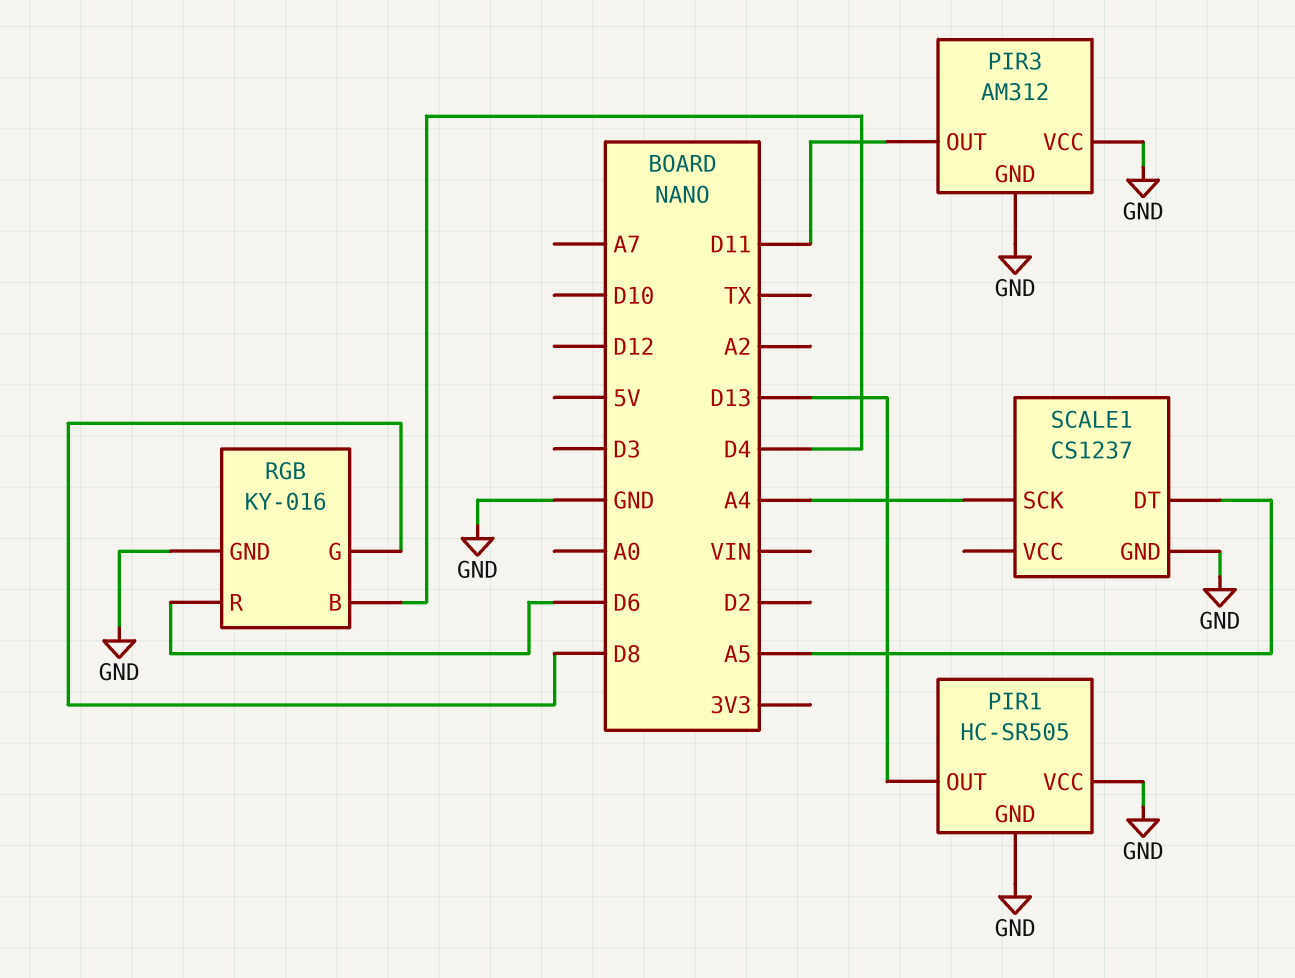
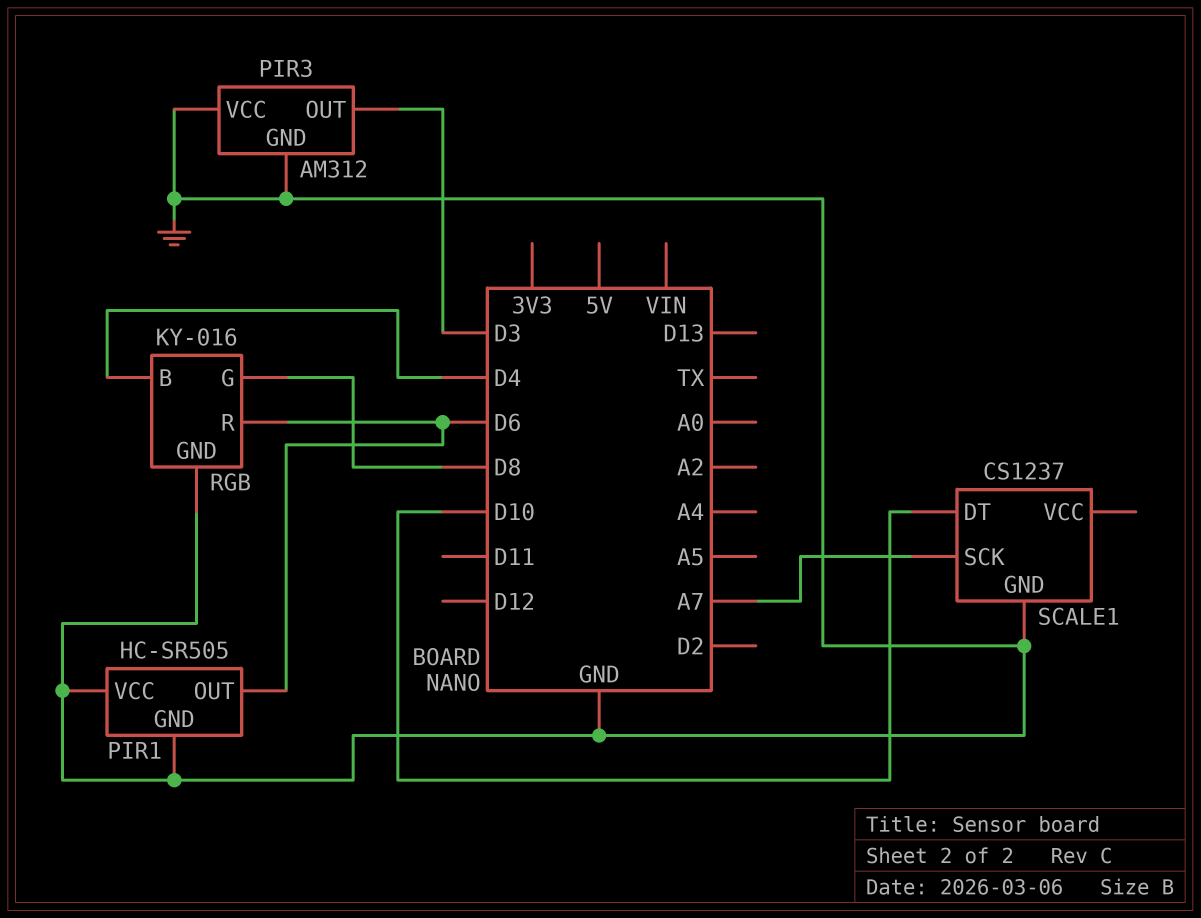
PIR1 pin OUT: D13 -> D6
PIR3 pin OUT: D11 -> D3
SCALE1 pin DT: A5 -> D10
SCALE1 pin SCK: A4 -> A7

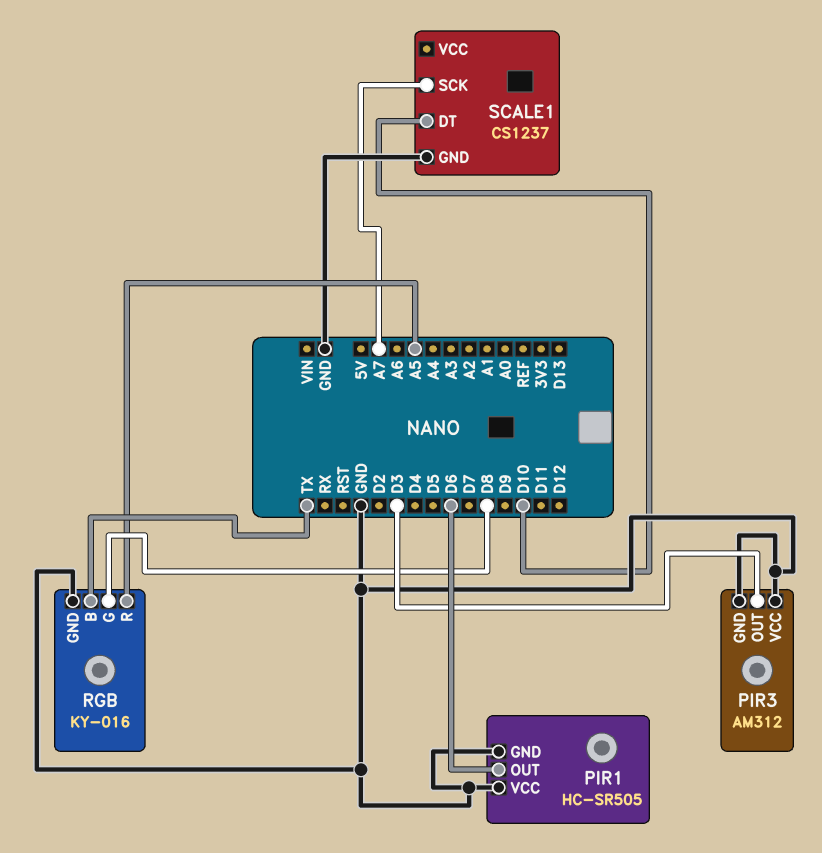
RGB pin B: D4 -> TX
RGB pin R: D6 -> A5

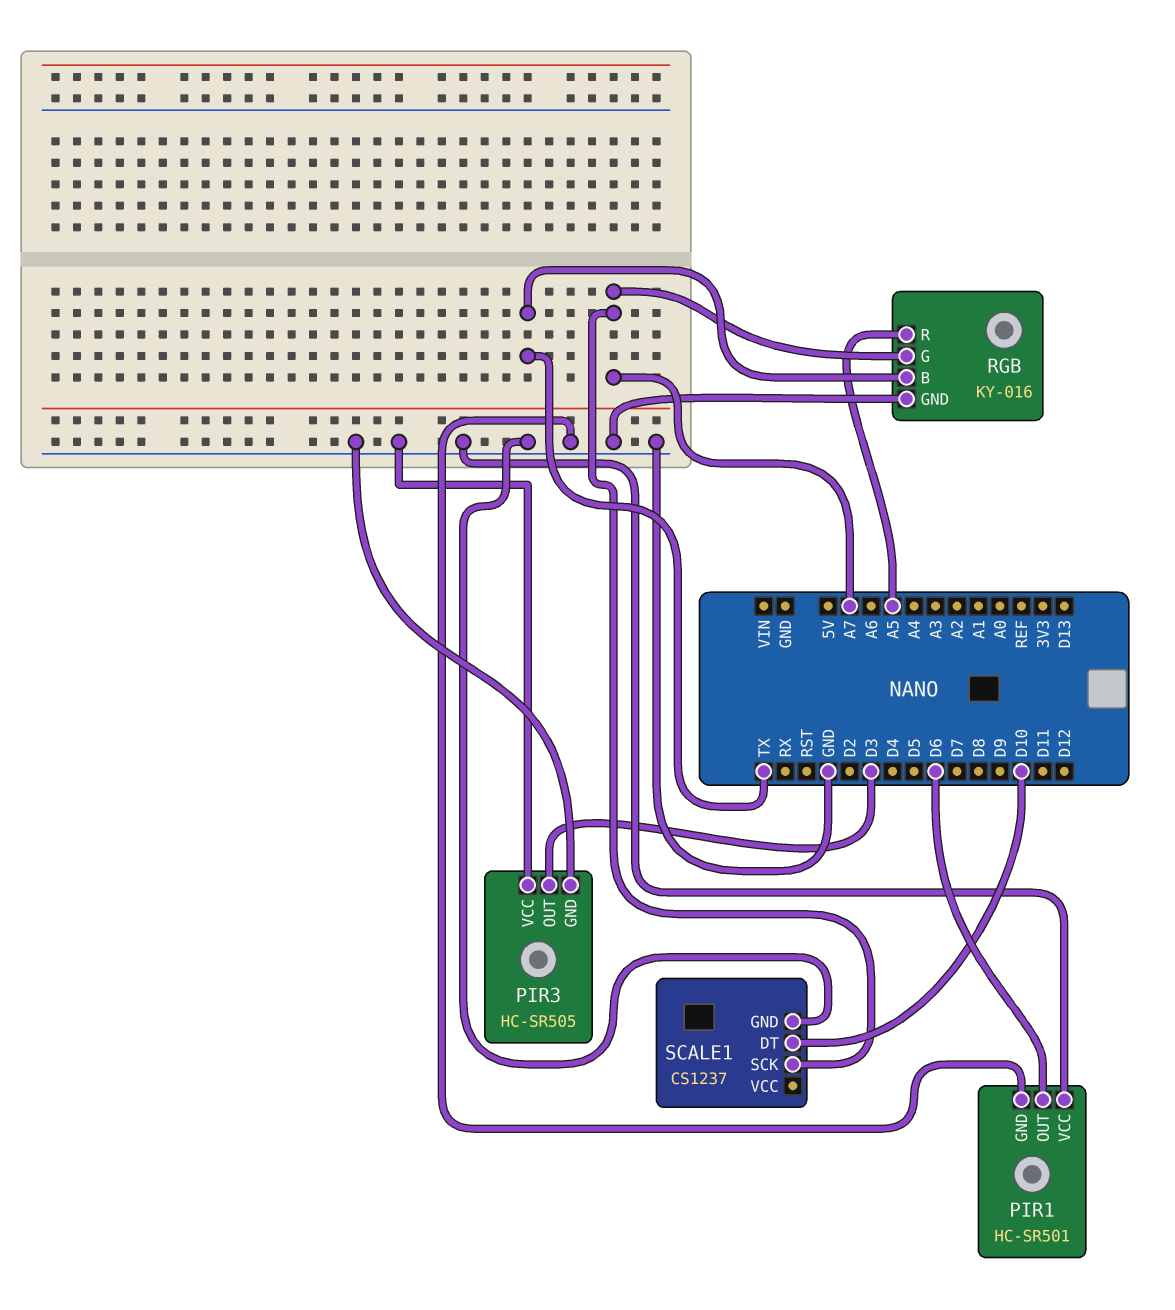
PIR1: HC-SR505 -> HC-SR501
PIR3: AM312 -> HC-SR505
RGB pin G: D8 -> A7

